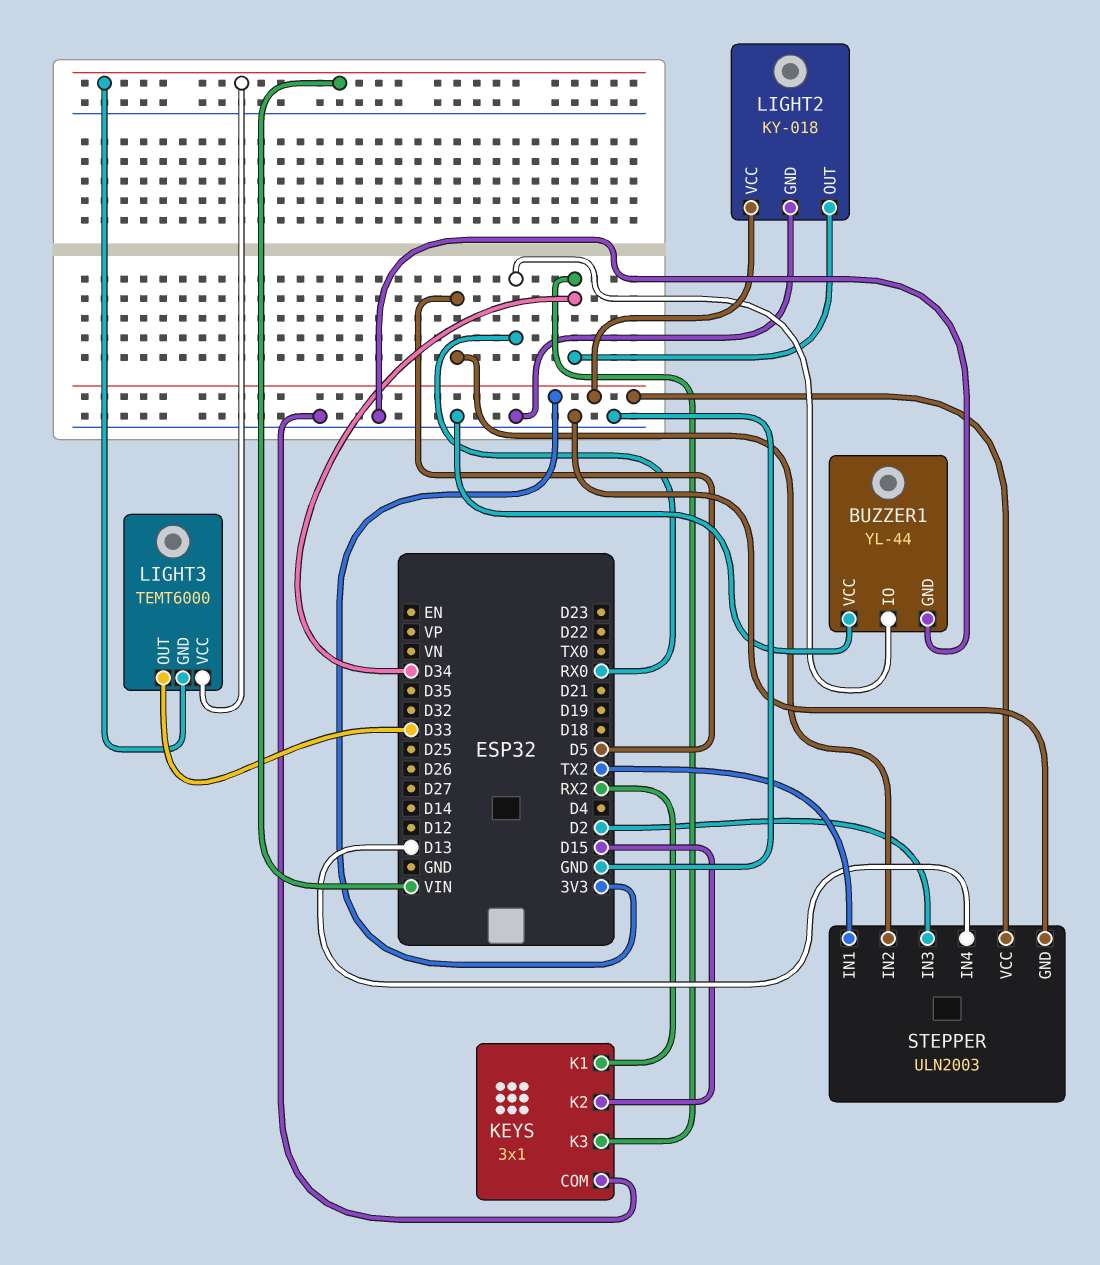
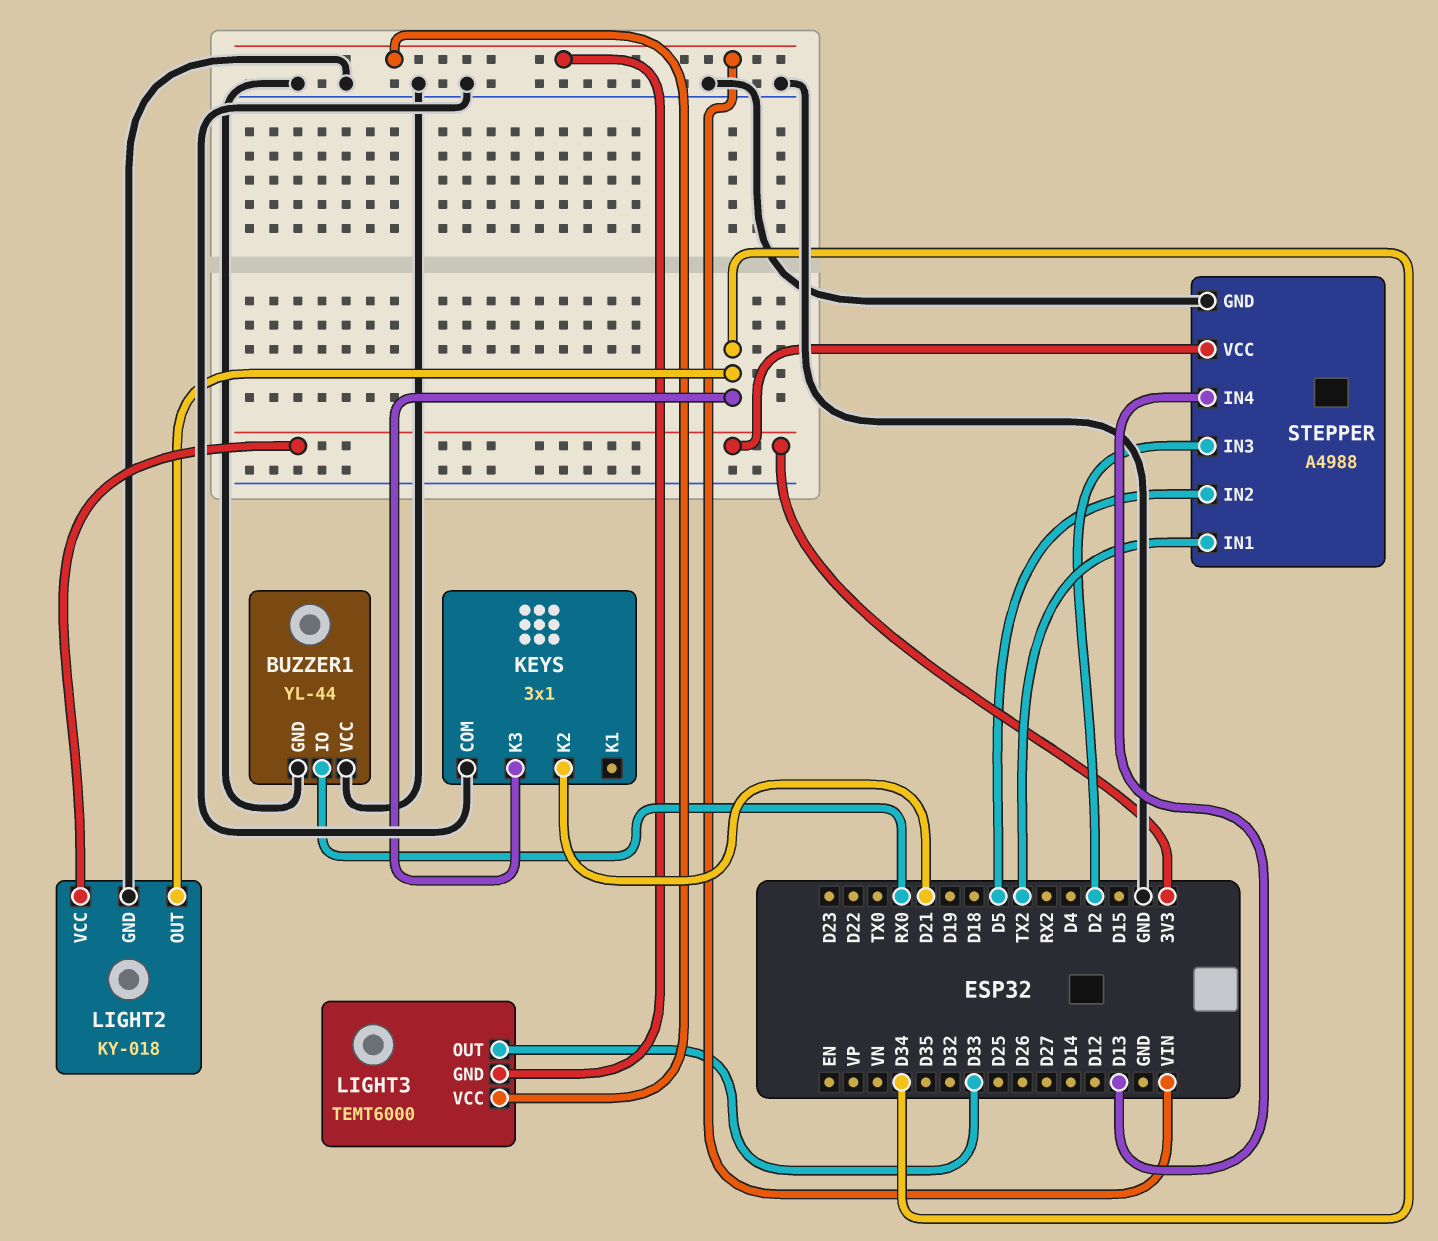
KEYS pin K1: RX2 -> none
KEYS pin K2: D15 -> D21
STEPPER: ULN2003 -> A4988

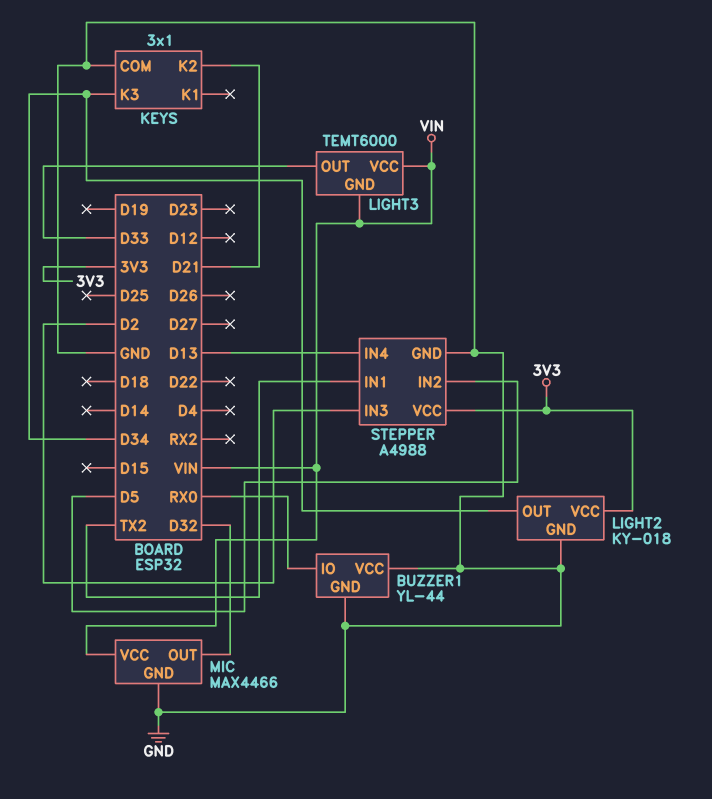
MIC: none -> MAX4466
MIC pin GND: none -> GND
MIC pin OUT: none -> D32
MIC pin VCC: none -> VIN

